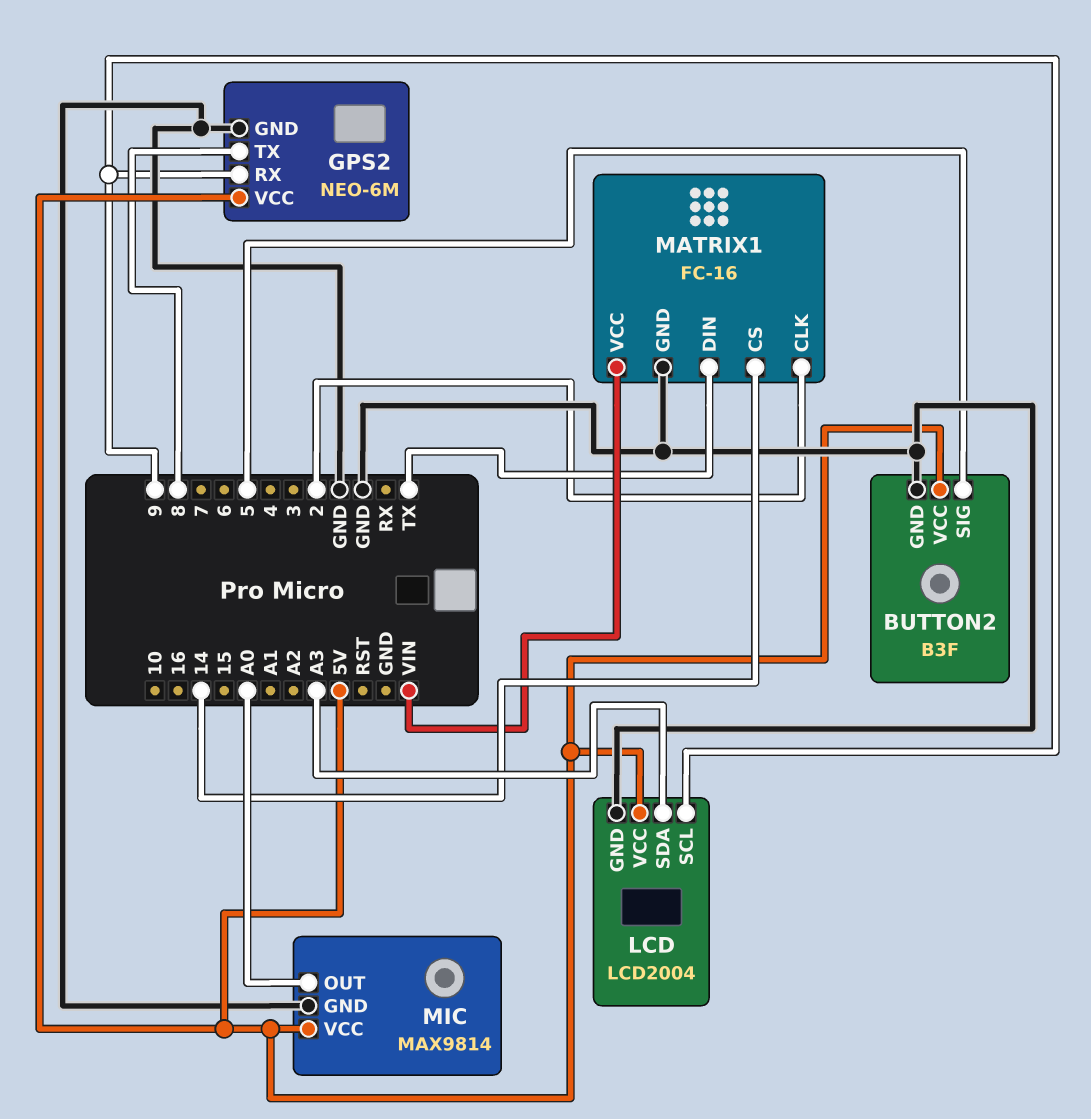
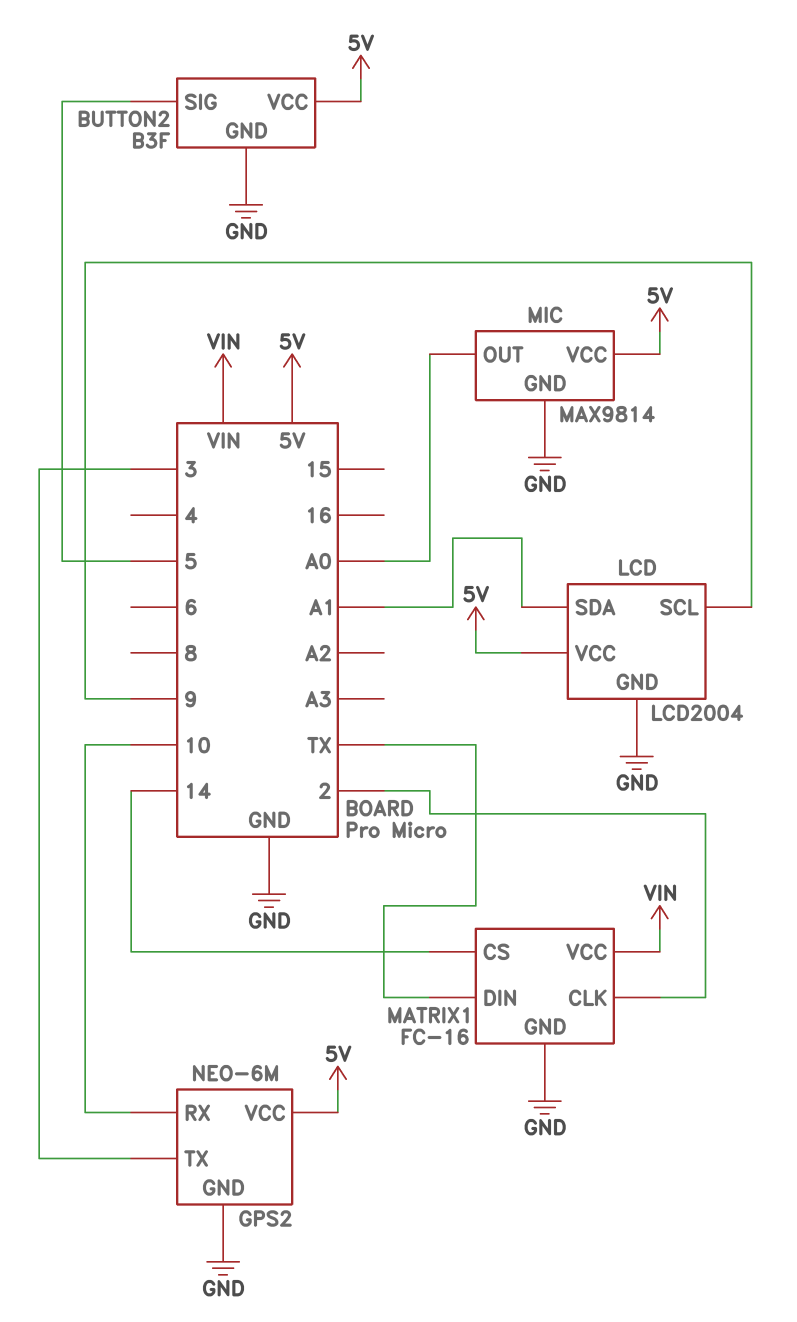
GPS2 pin RX: 9 -> 10
GPS2 pin TX: 8 -> 3
LCD pin SDA: A3 -> A1

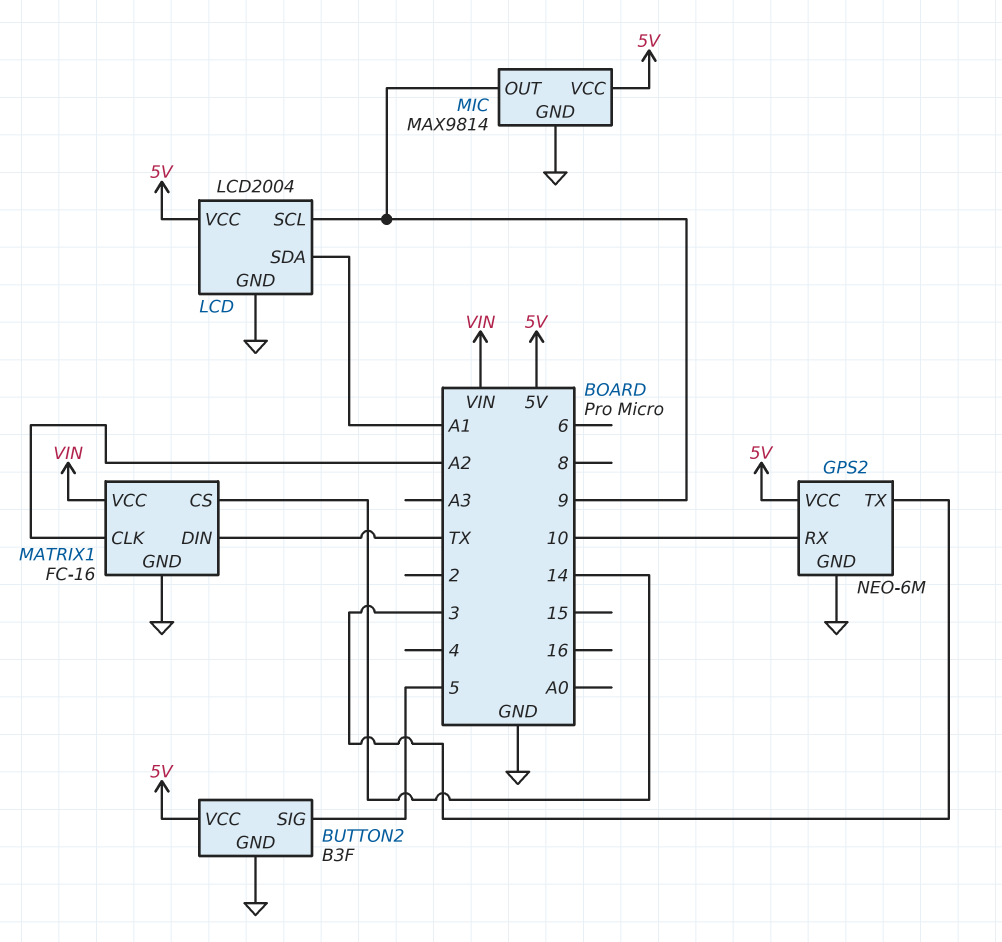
MATRIX1 pin CLK: 2 -> A2
MIC pin OUT: A0 -> 9

